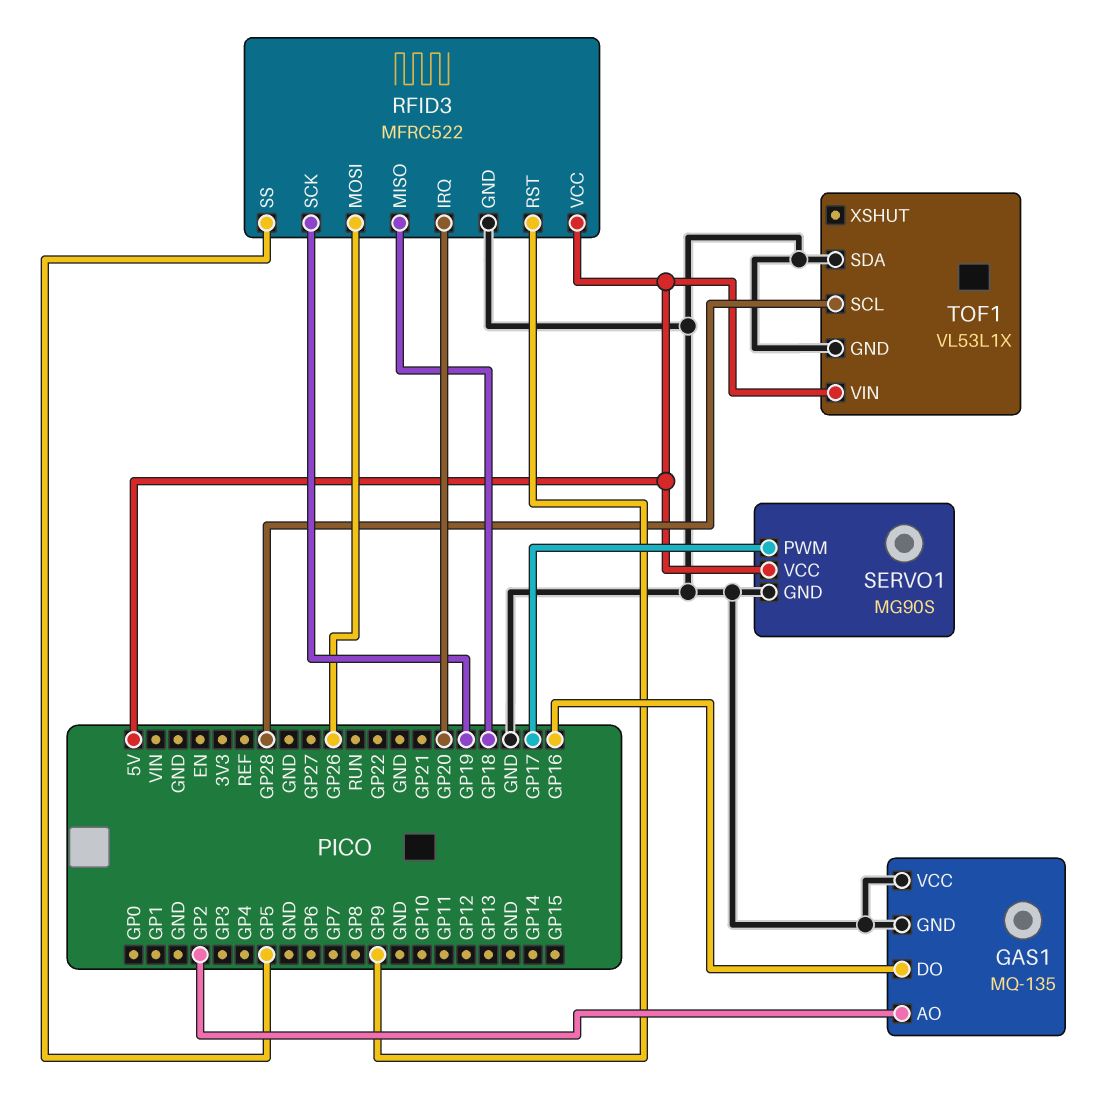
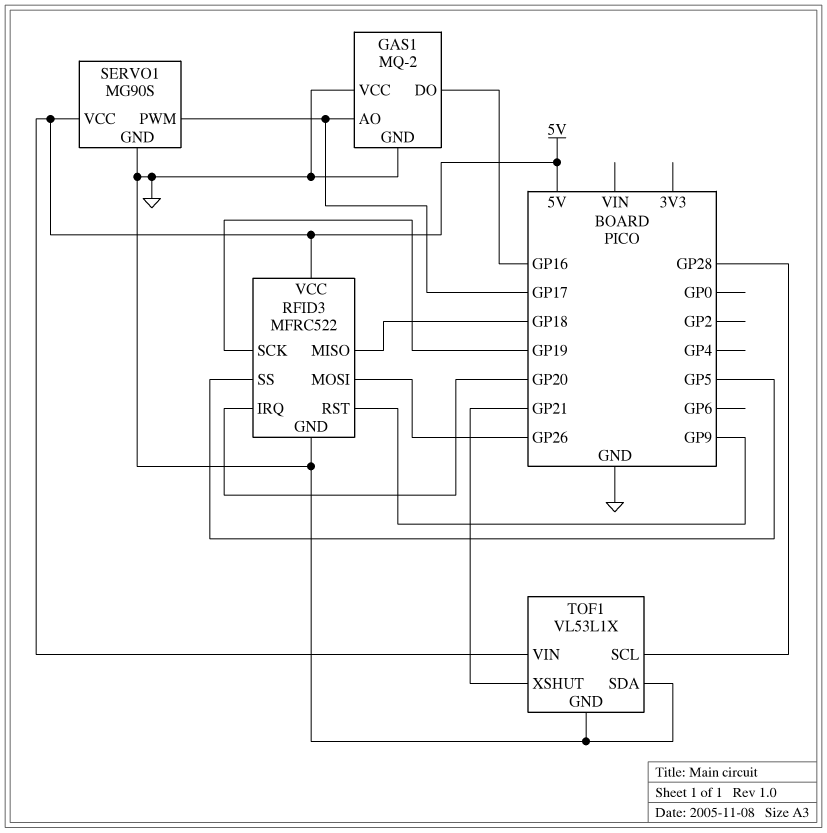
GAS1: MQ-135 -> MQ-2
GAS1 pin AO: GP2 -> GP17
TOF1 pin XSHUT: none -> GP21

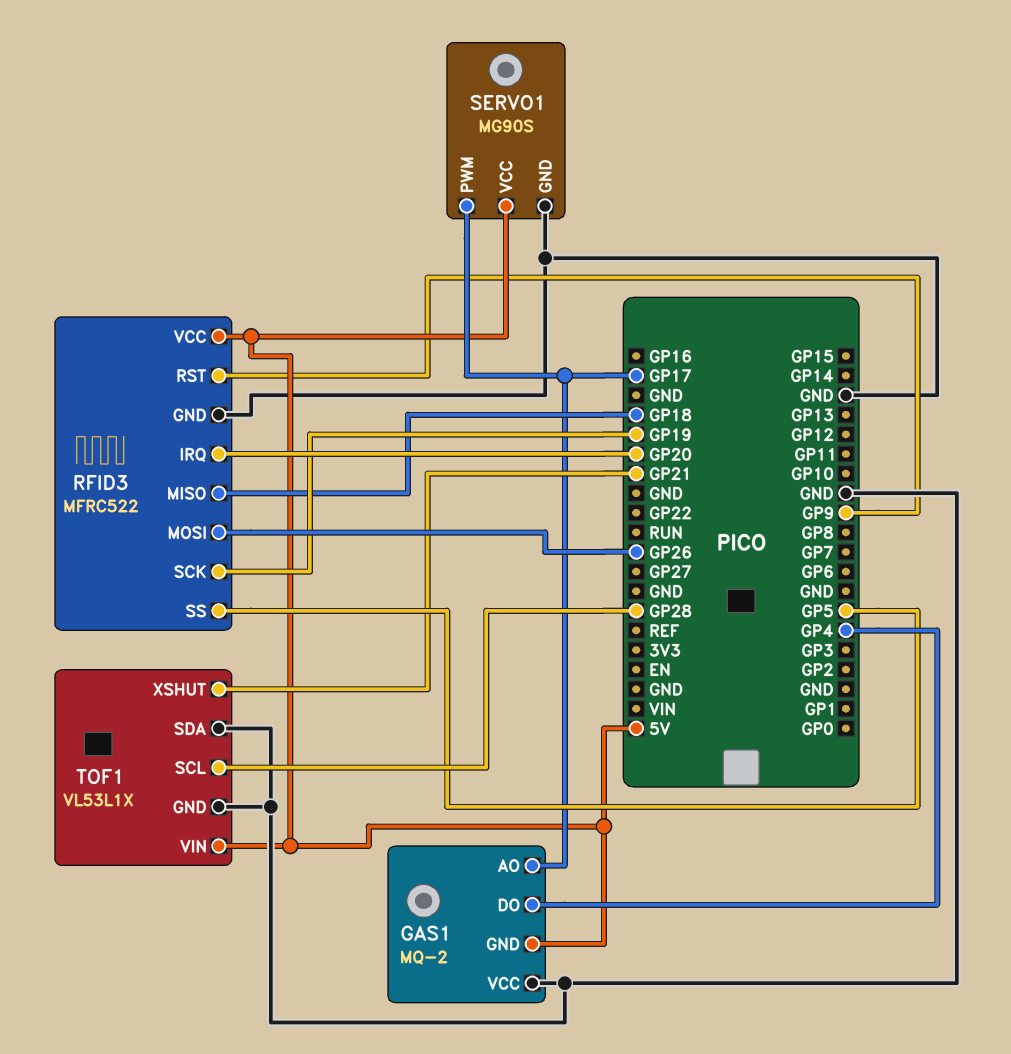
GAS1 pin DO: GP16 -> GP4
GAS1 pin GND: GND -> 5V

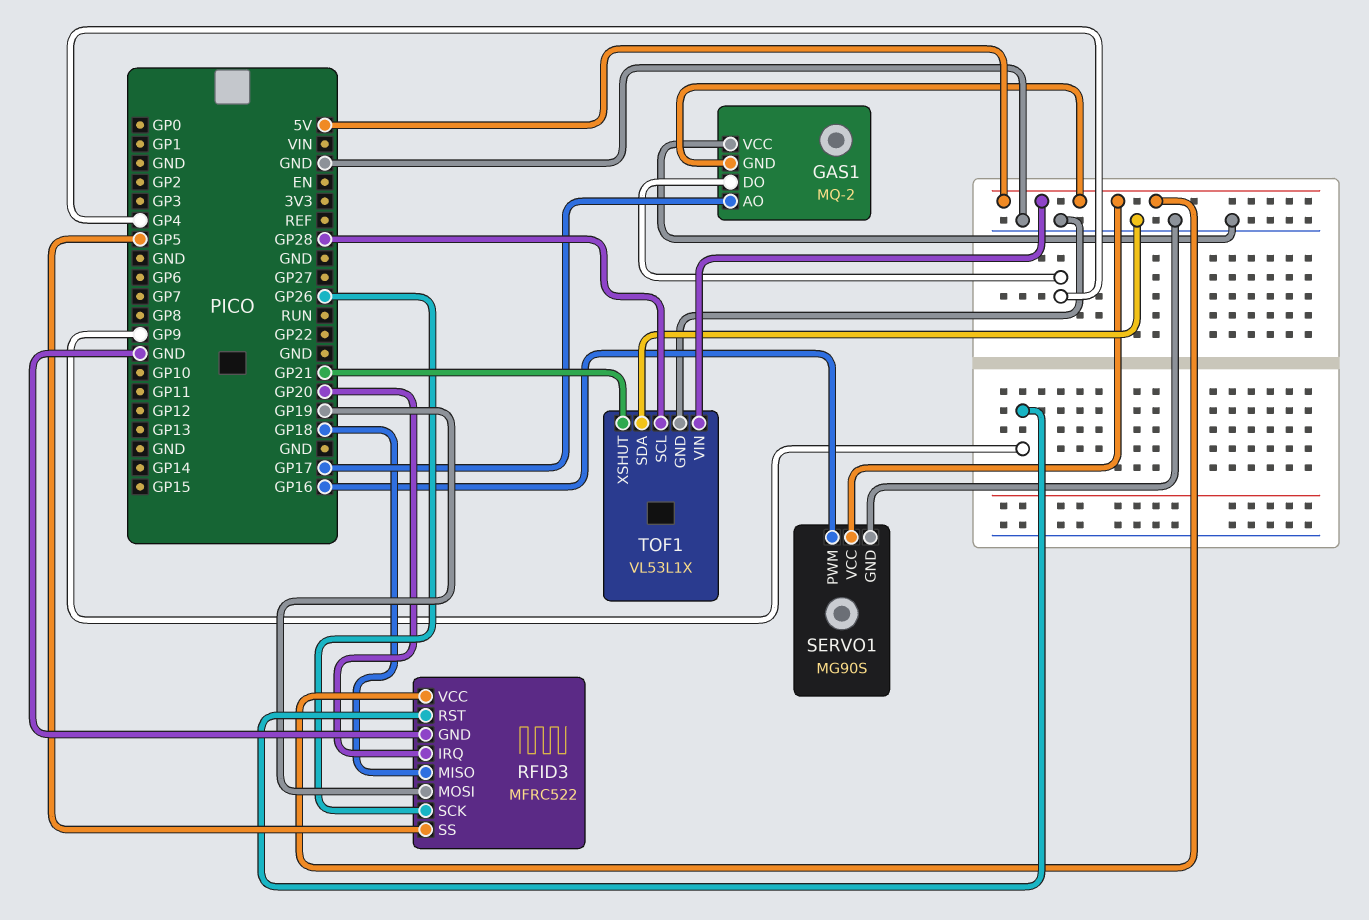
RFID3 pin MOSI: GP26 -> GP19
RFID3 pin SCK: GP19 -> GP26
SERVO1 pin PWM: GP17 -> GP16

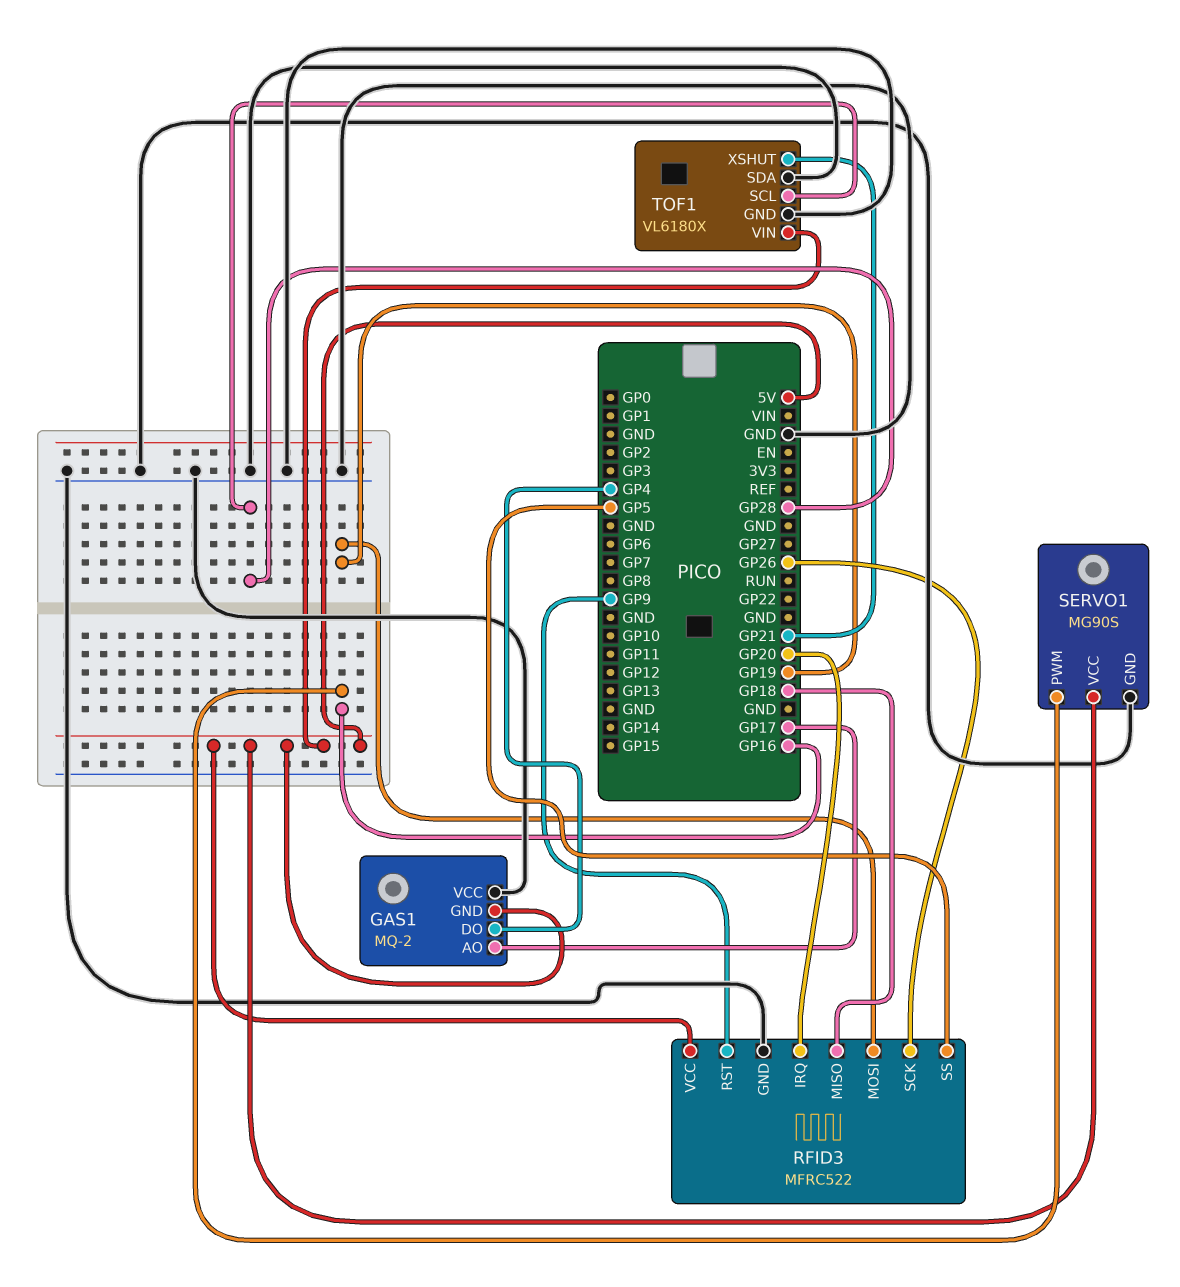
TOF1: VL53L1X -> VL6180X

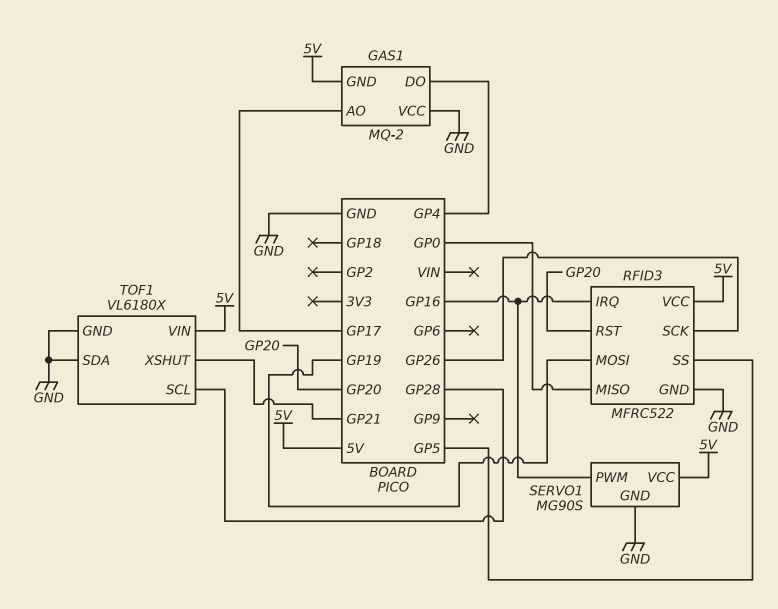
RFID3 pin IRQ: GP20 -> GP16
RFID3 pin MISO: GP18 -> GP0
RFID3 pin RST: GP9 -> GP20

